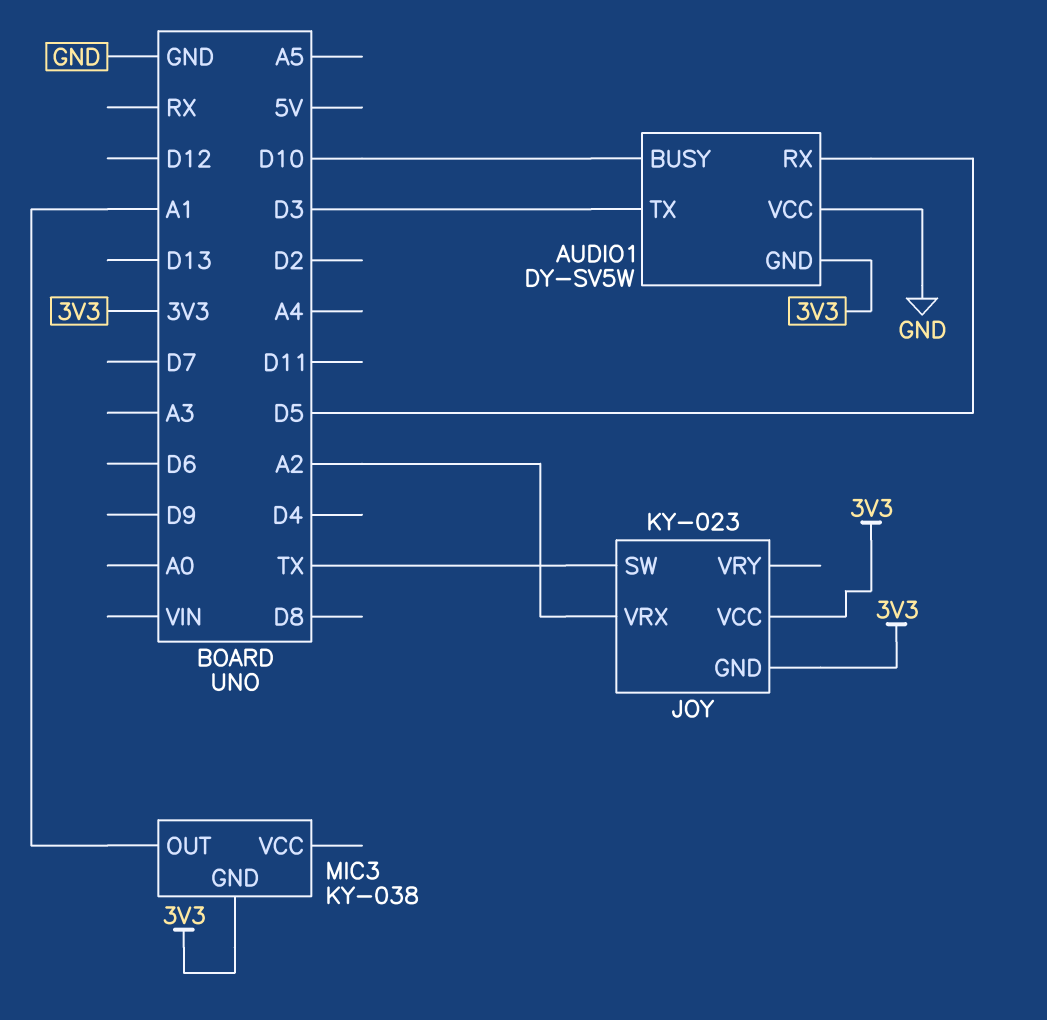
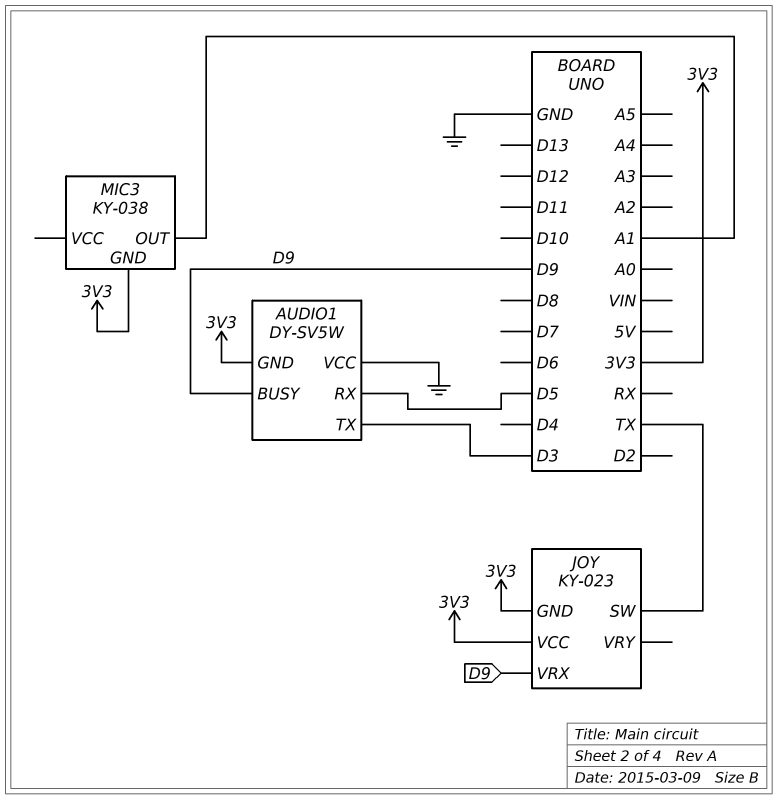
AUDIO1 pin BUSY: D10 -> D9
JOY pin VRX: A2 -> D9

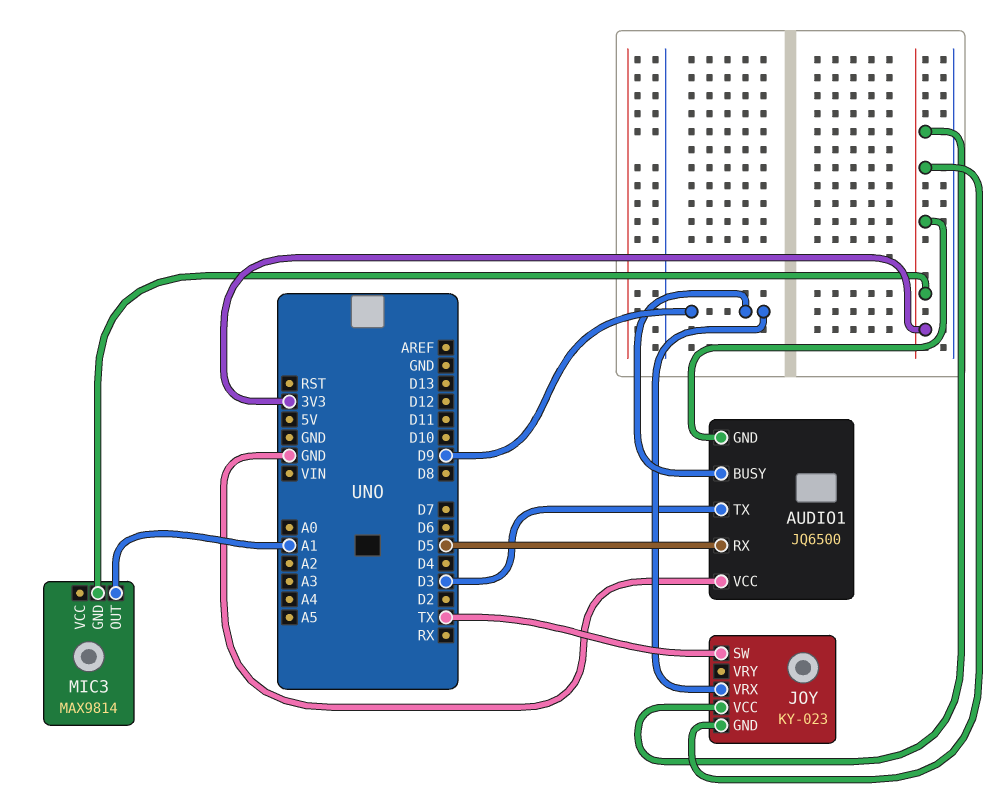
AUDIO1: DY-SV5W -> JQ6500
MIC3: KY-038 -> MAX9814

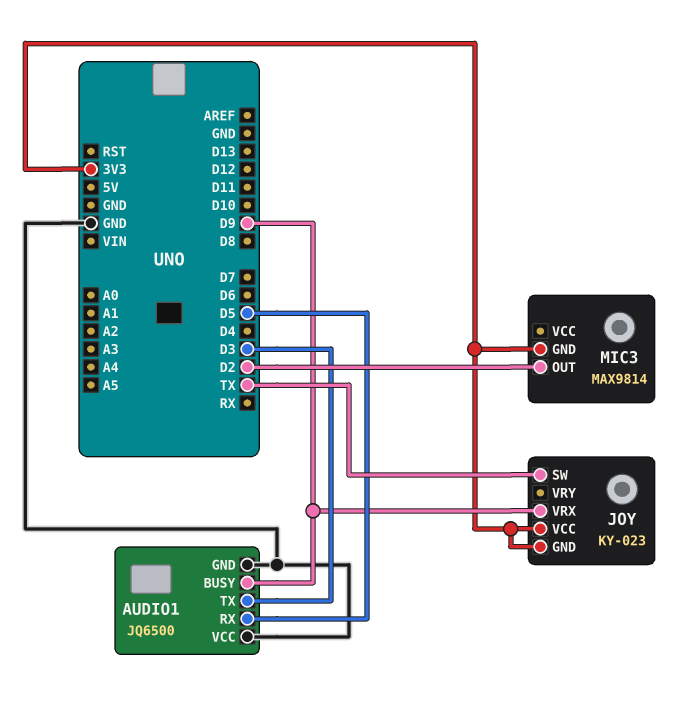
AUDIO1 pin GND: 3V3 -> GND
MIC3 pin OUT: A1 -> D2

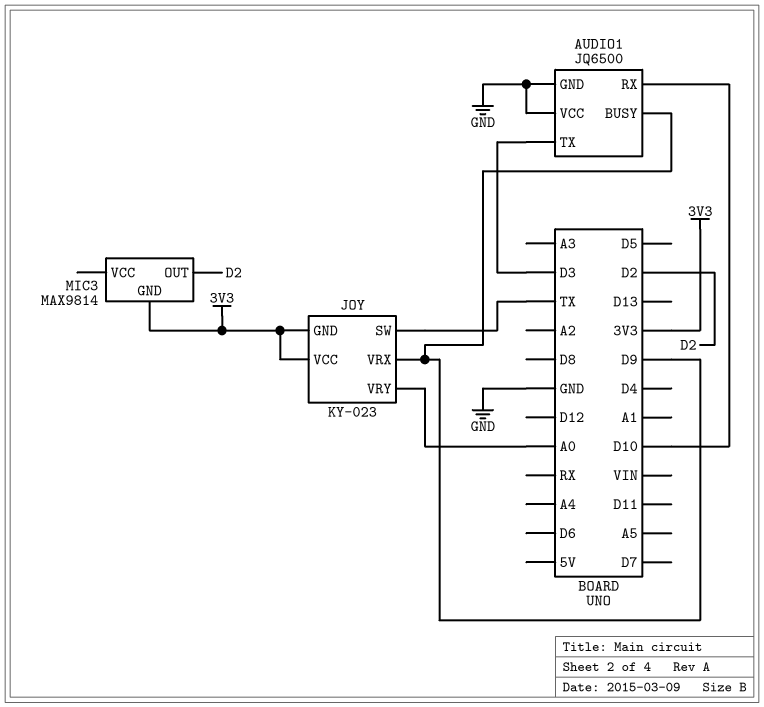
AUDIO1 pin RX: D5 -> D10
JOY pin VRY: none -> A0

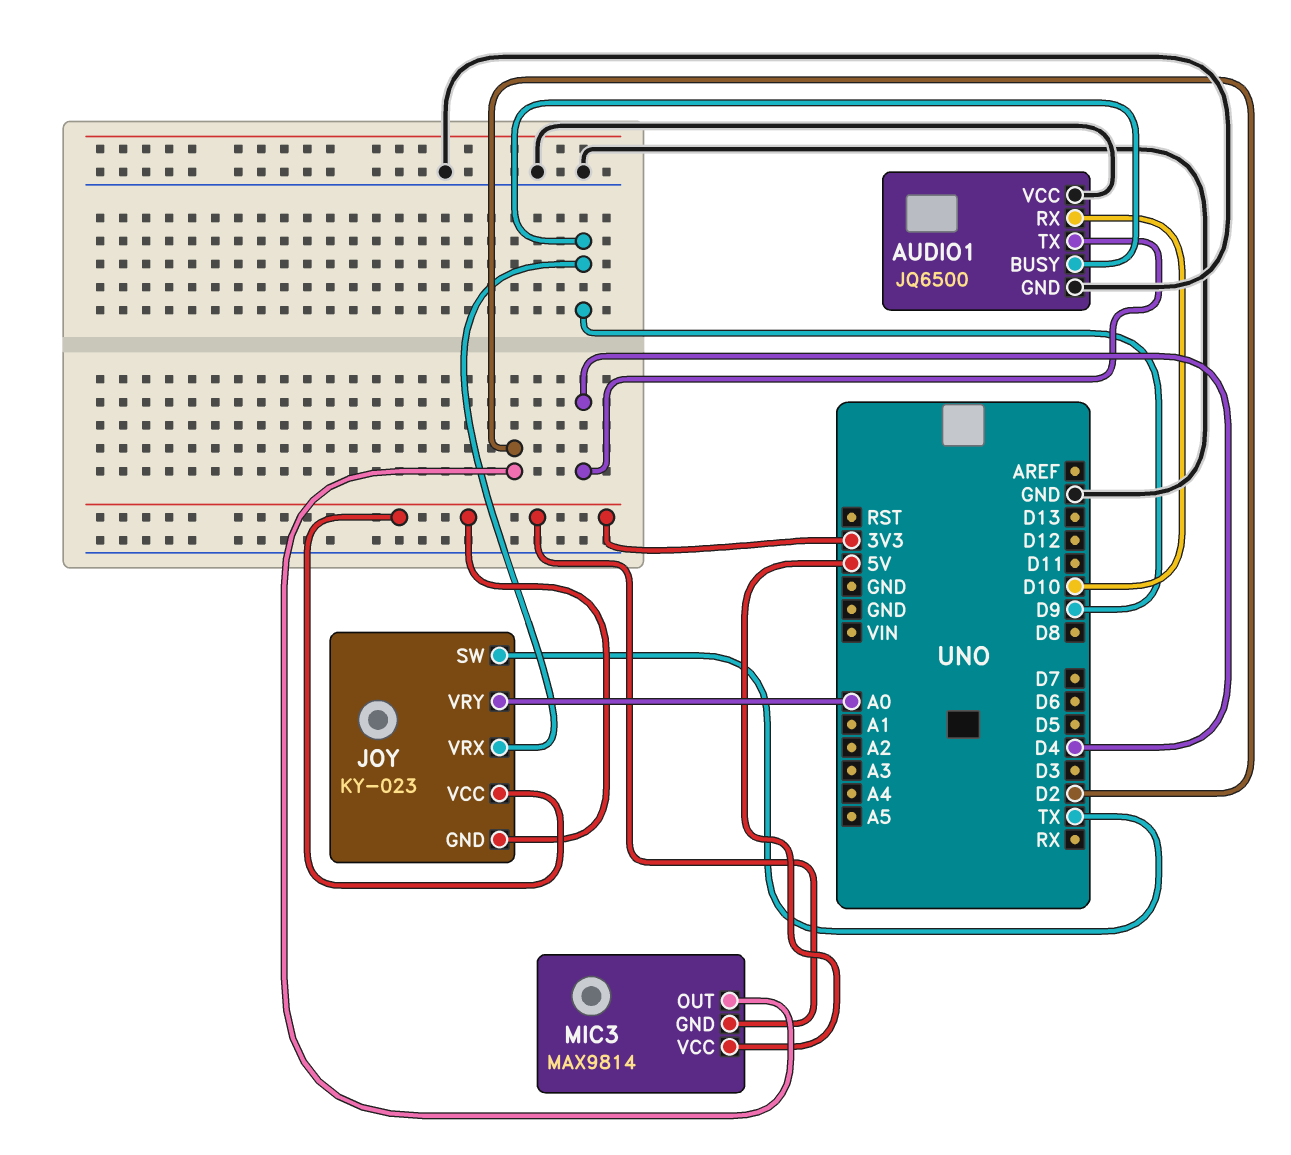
AUDIO1 pin TX: D3 -> D4
MIC3 pin VCC: none -> 5V

